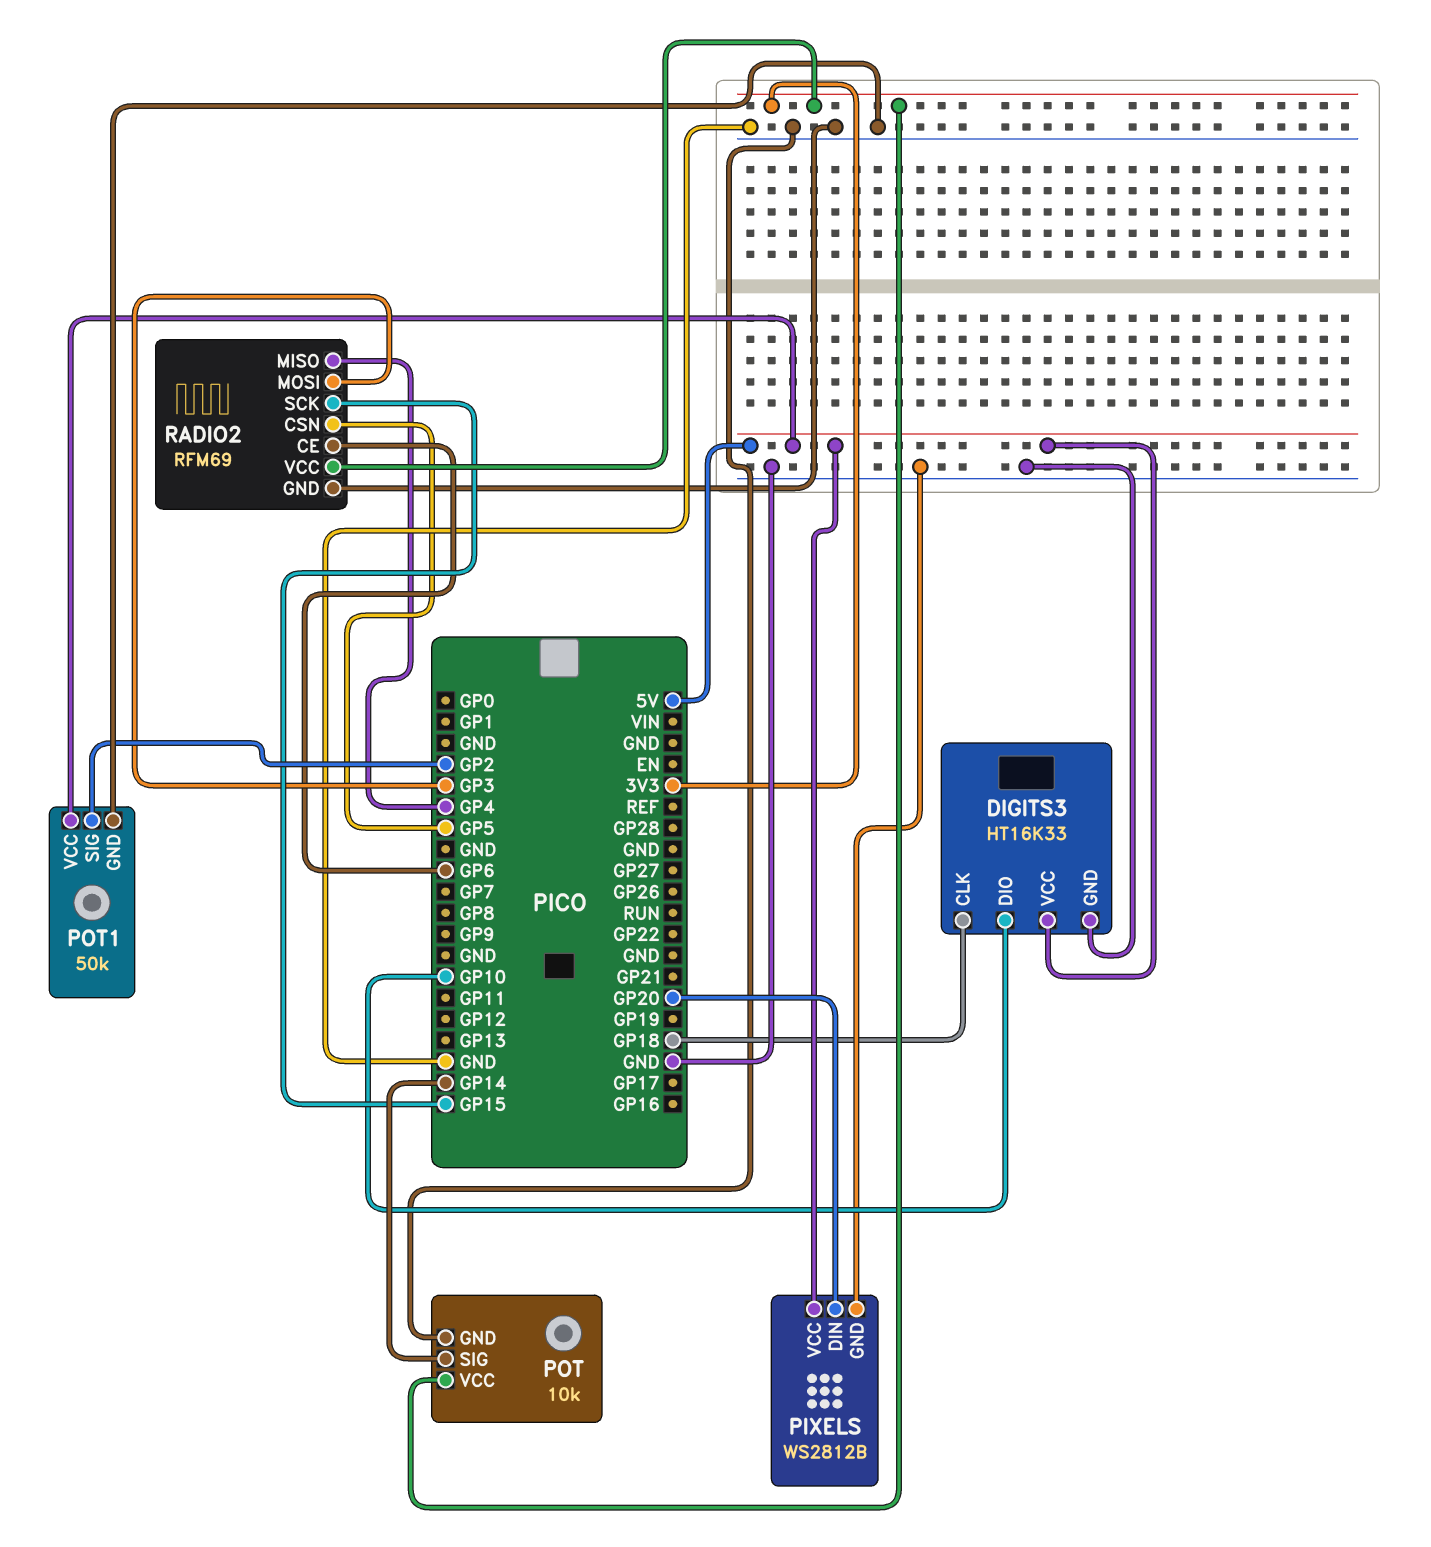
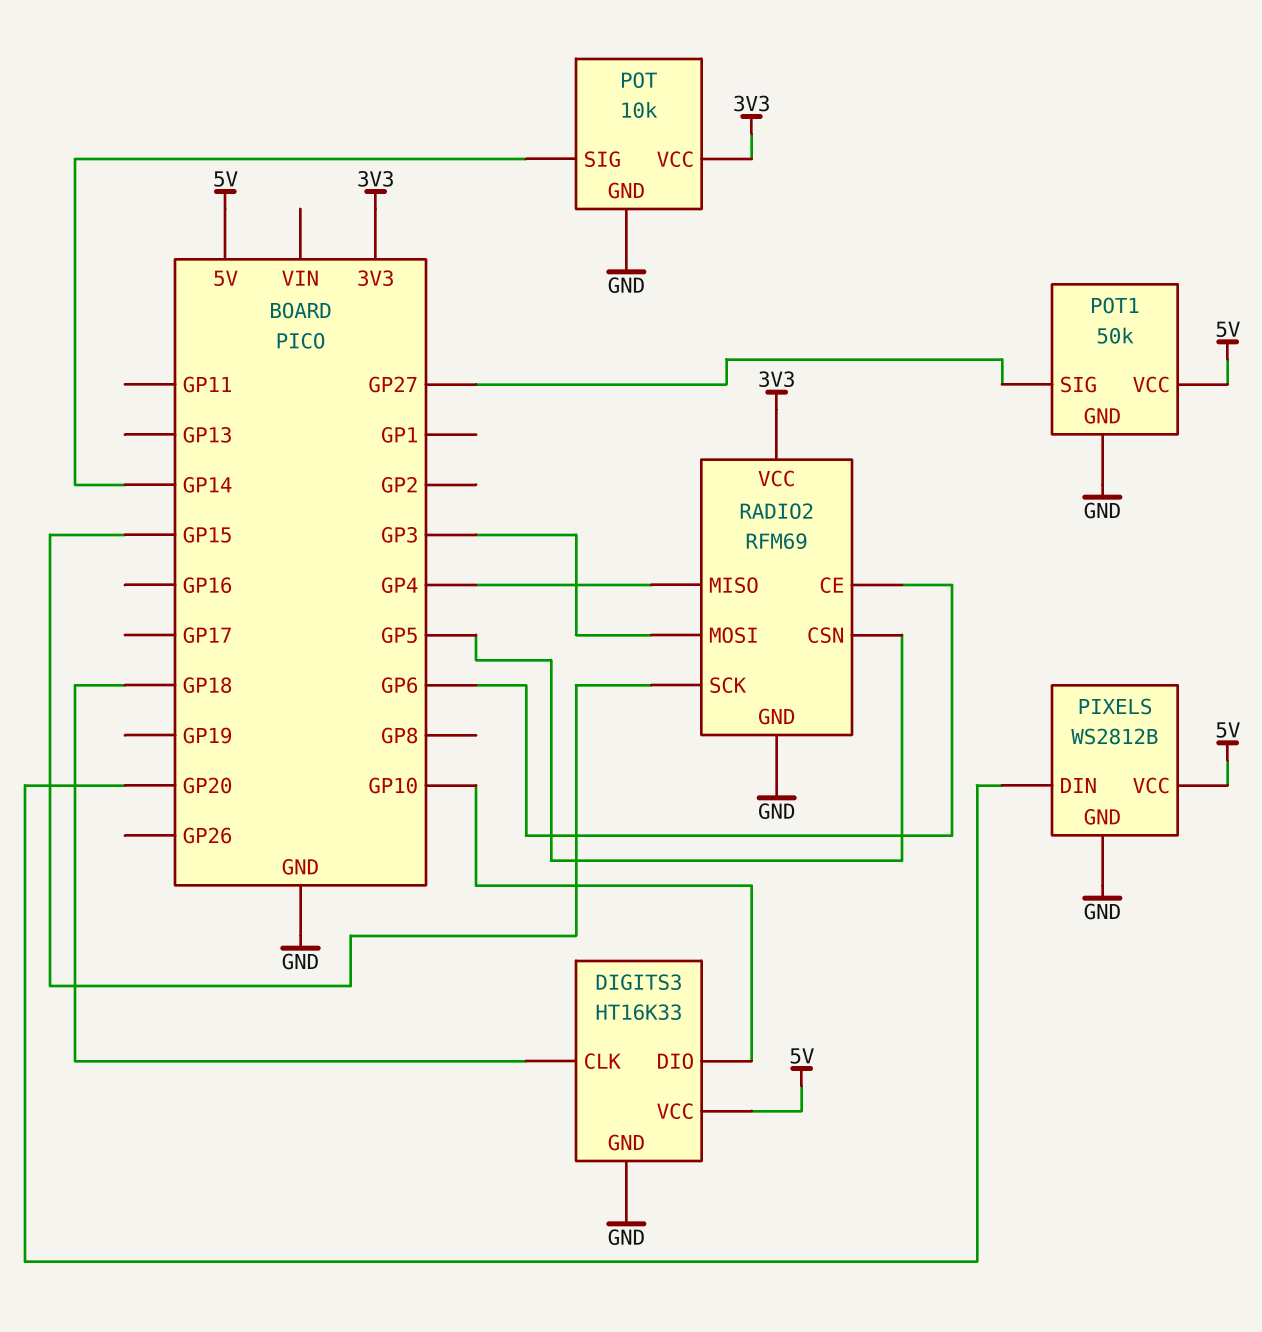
POT1 pin SIG: GP2 -> GP27

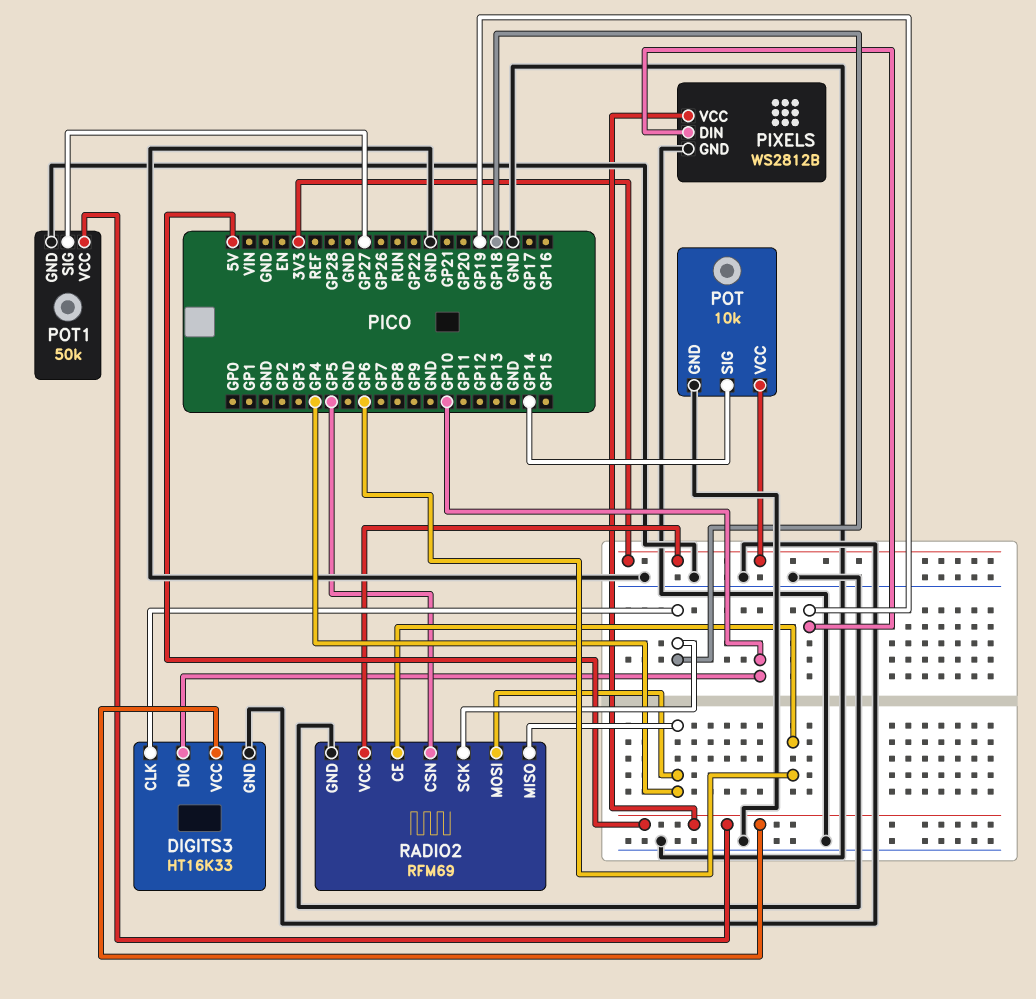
PIXELS pin DIN: GP20 -> GP19
RADIO2 pin MOSI: GP3 -> GP4
RADIO2 pin SCK: GP15 -> GP18

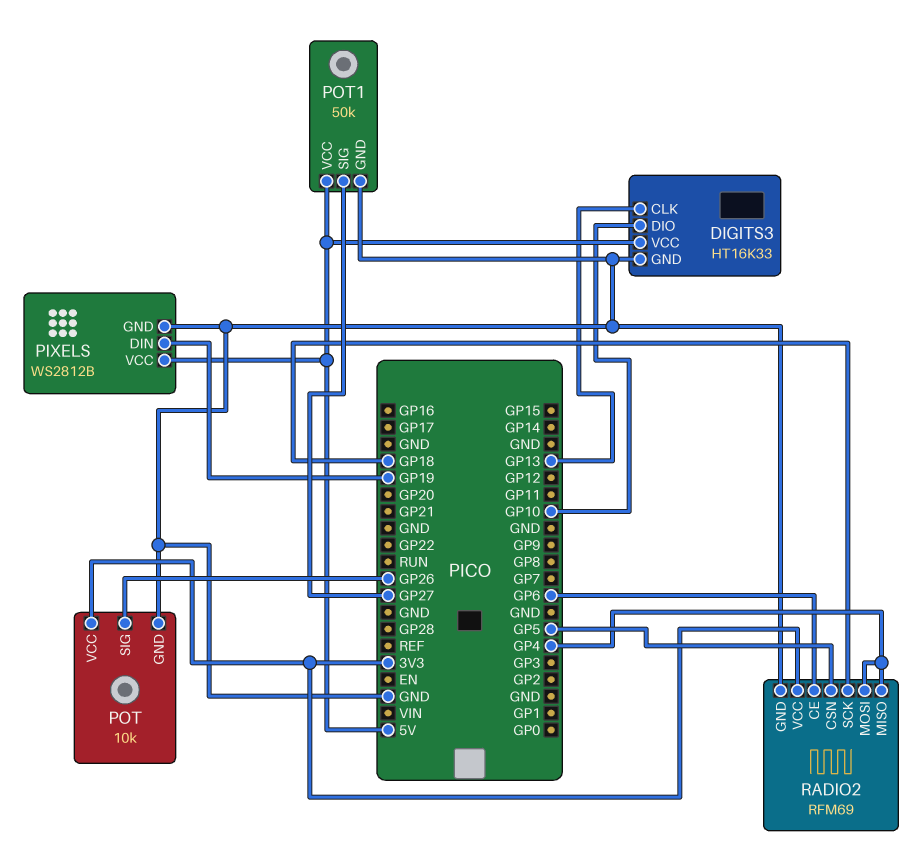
DIGITS3 pin CLK: GP18 -> GP13
POT pin SIG: GP14 -> GP26

